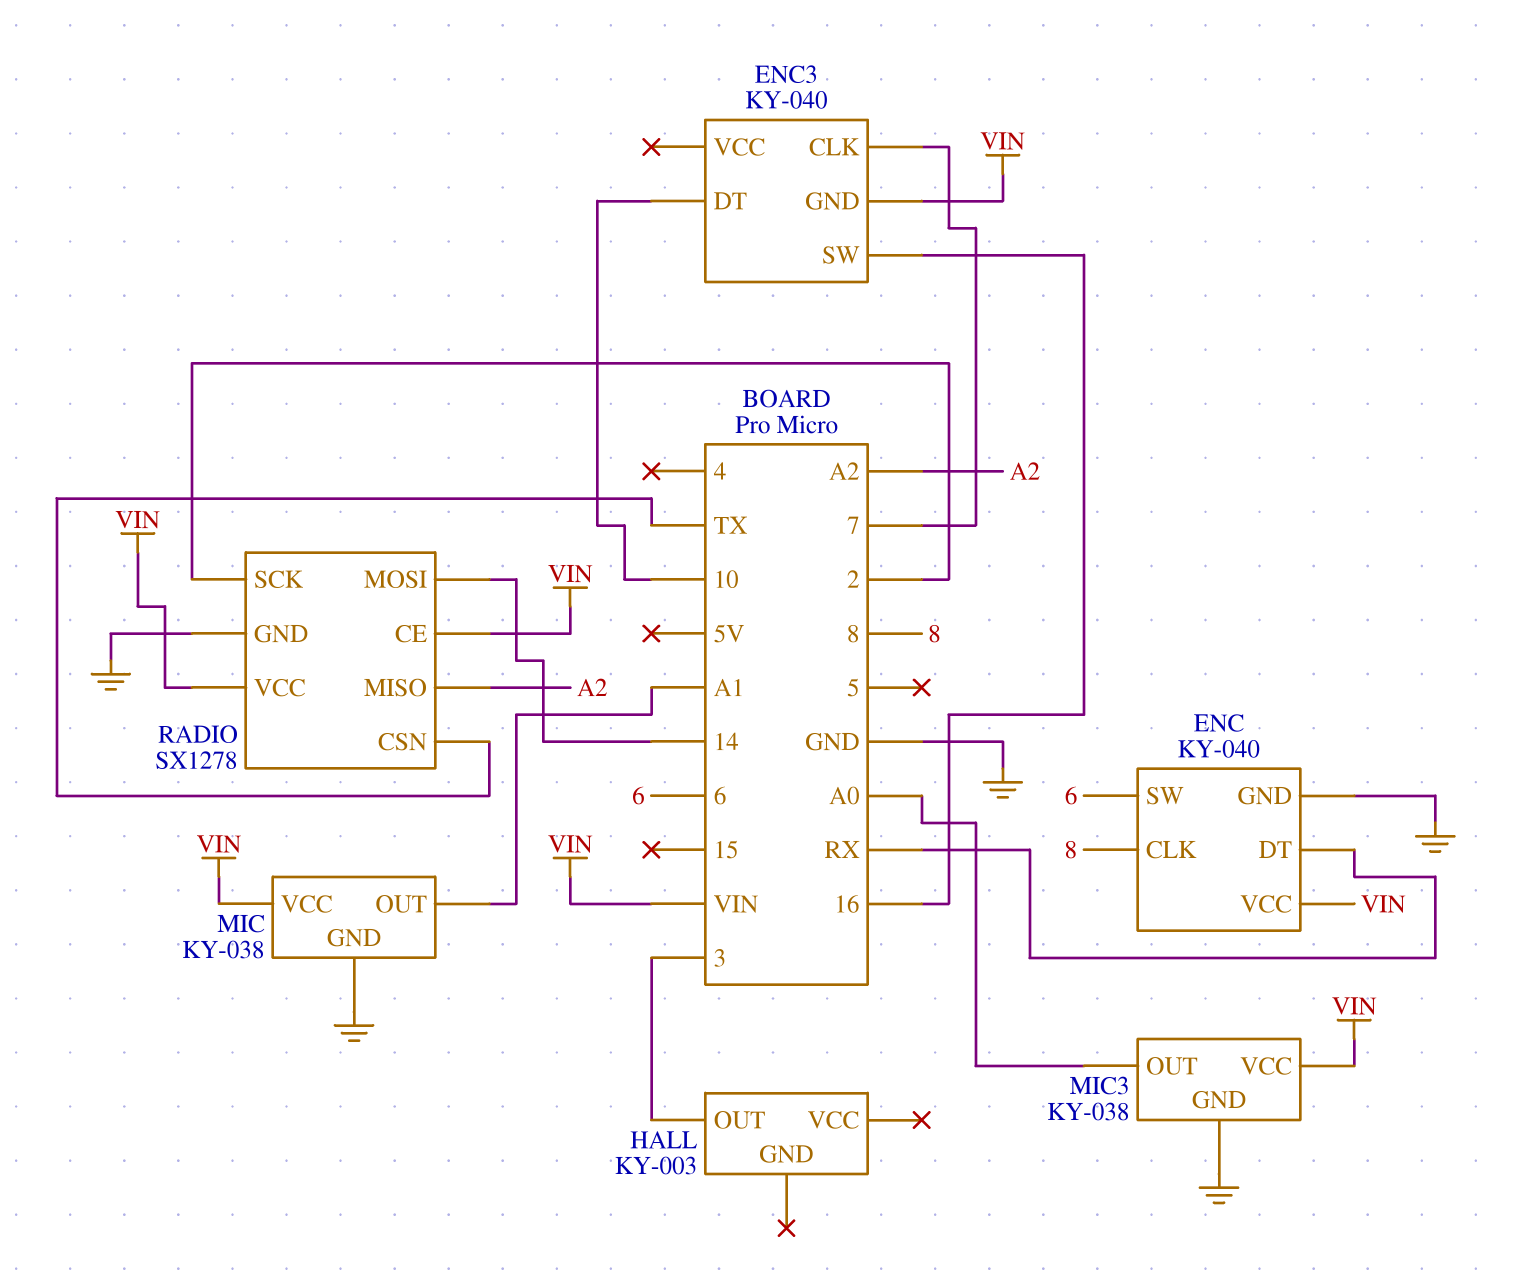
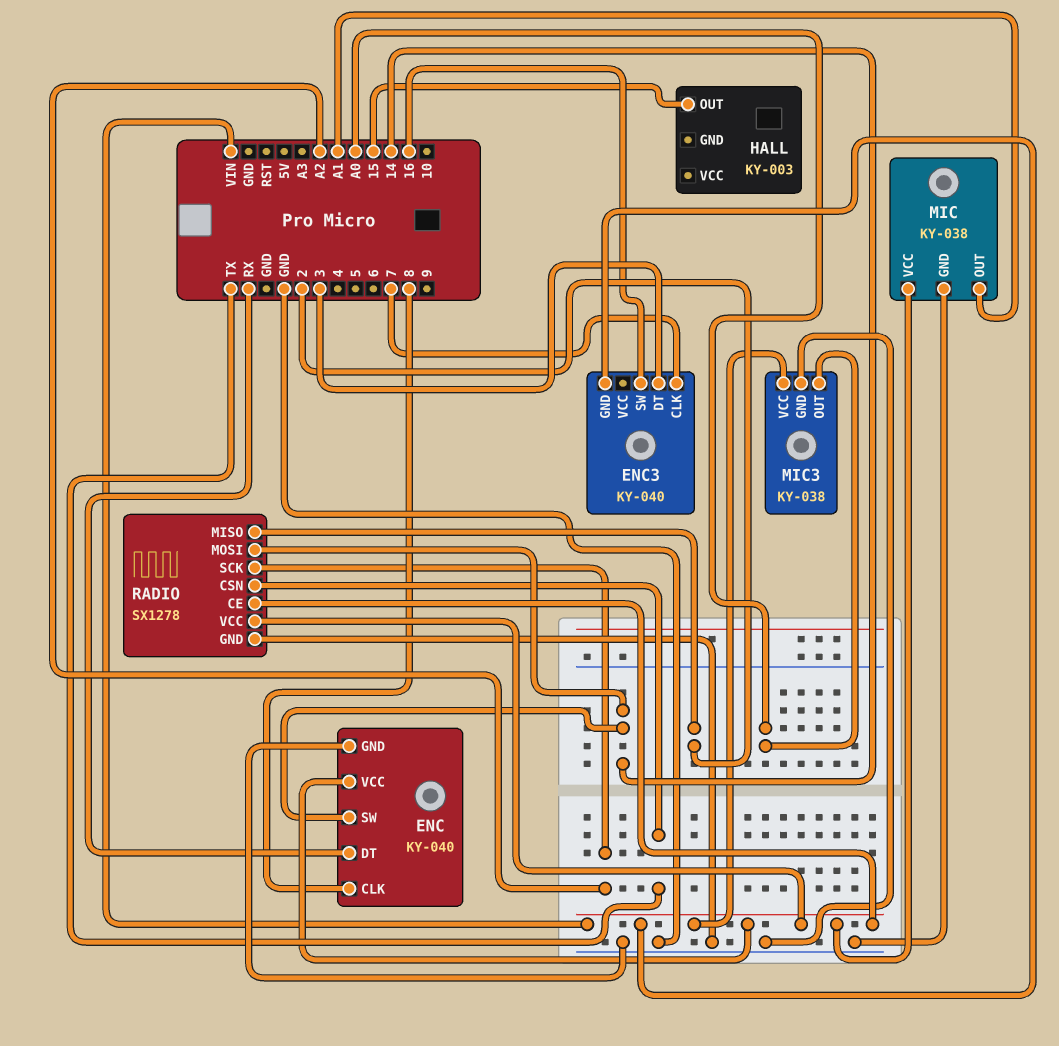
ENC pin SW: 6 -> 14
ENC3 pin DT: 10 -> 3
HALL pin OUT: 3 -> 15
RADIO pin MISO: A2 -> 2
RADIO pin SCK: 2 -> A2

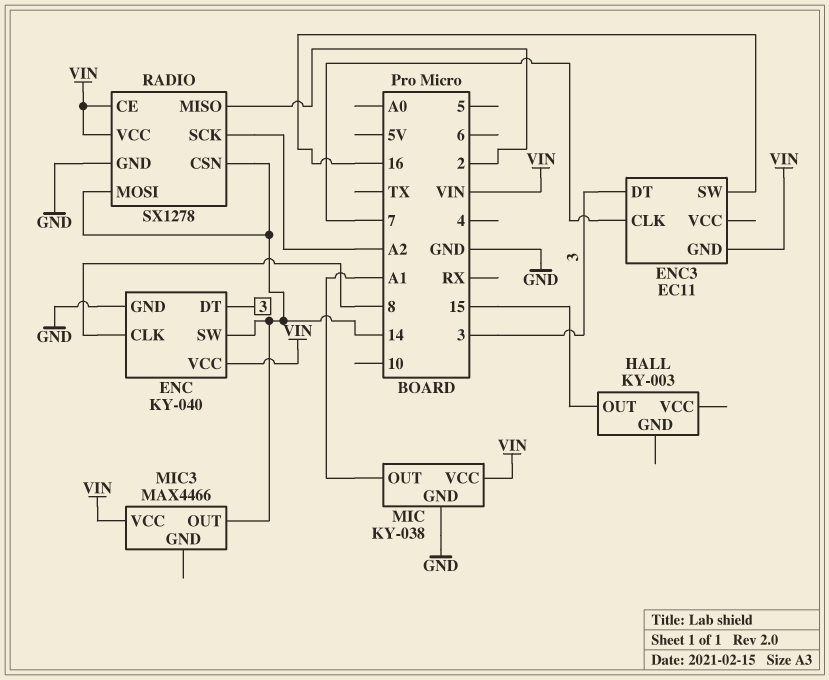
ENC pin DT: RX -> 3
ENC3: KY-040 -> EC11
MIC3: KY-038 -> MAX4466
MIC3 pin GND: GND -> none
MIC3 pin OUT: A0 -> 14
RADIO pin CSN: TX -> 14

